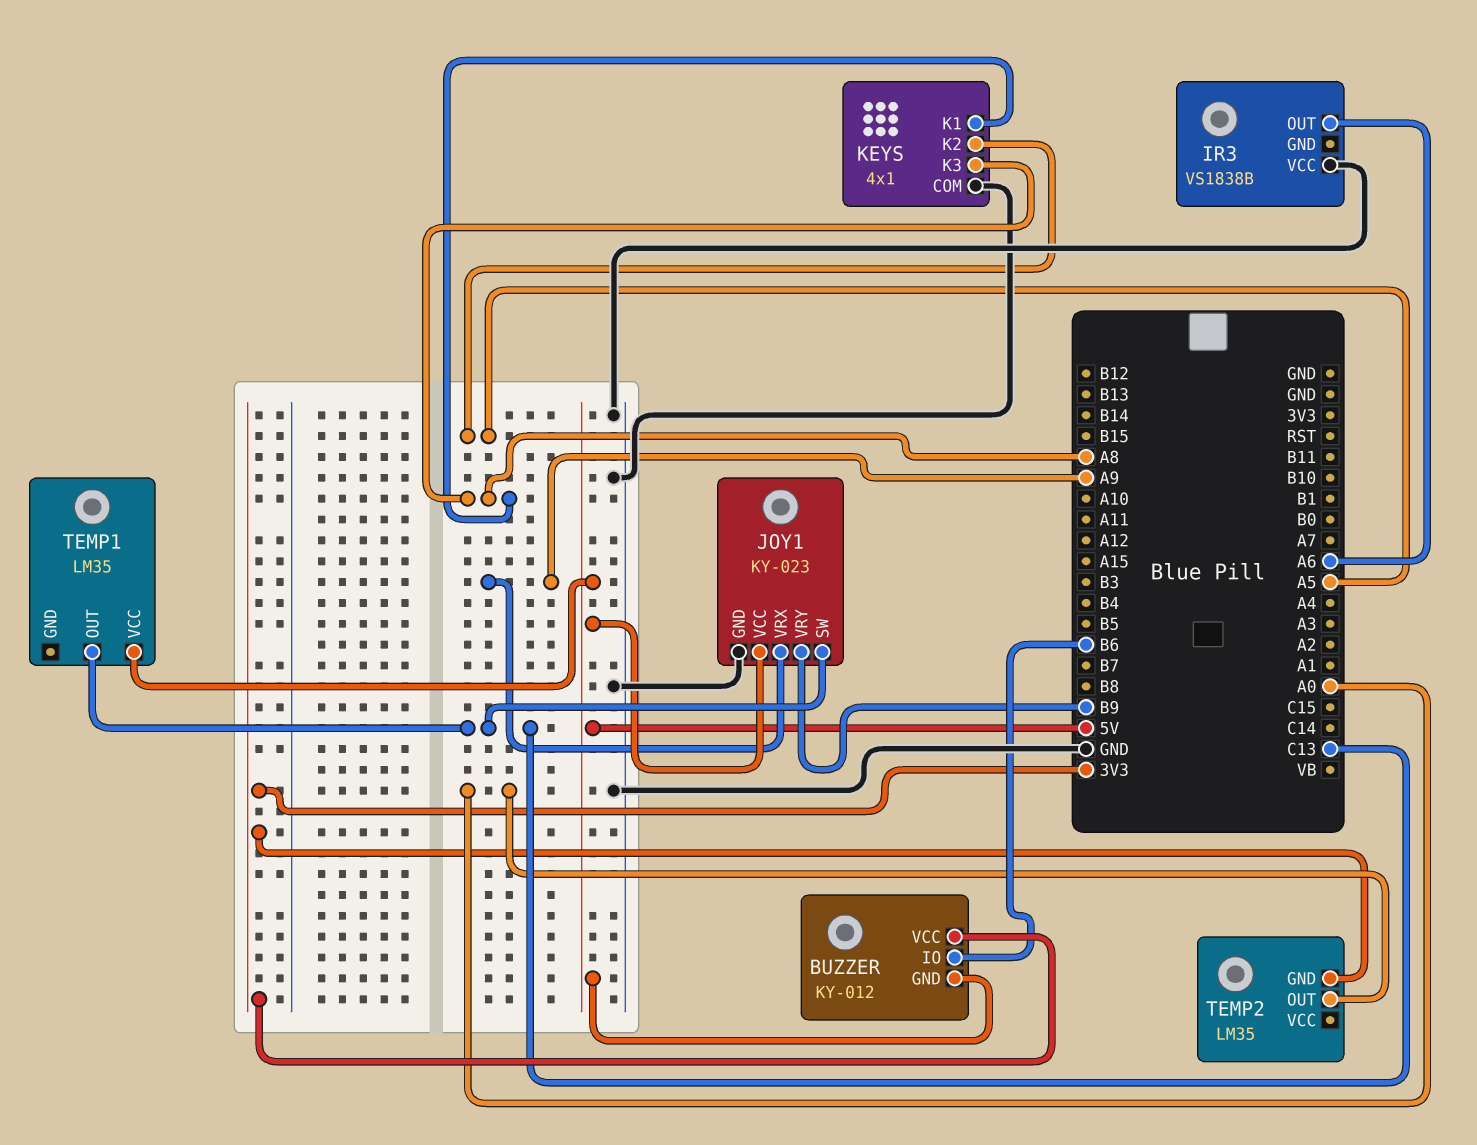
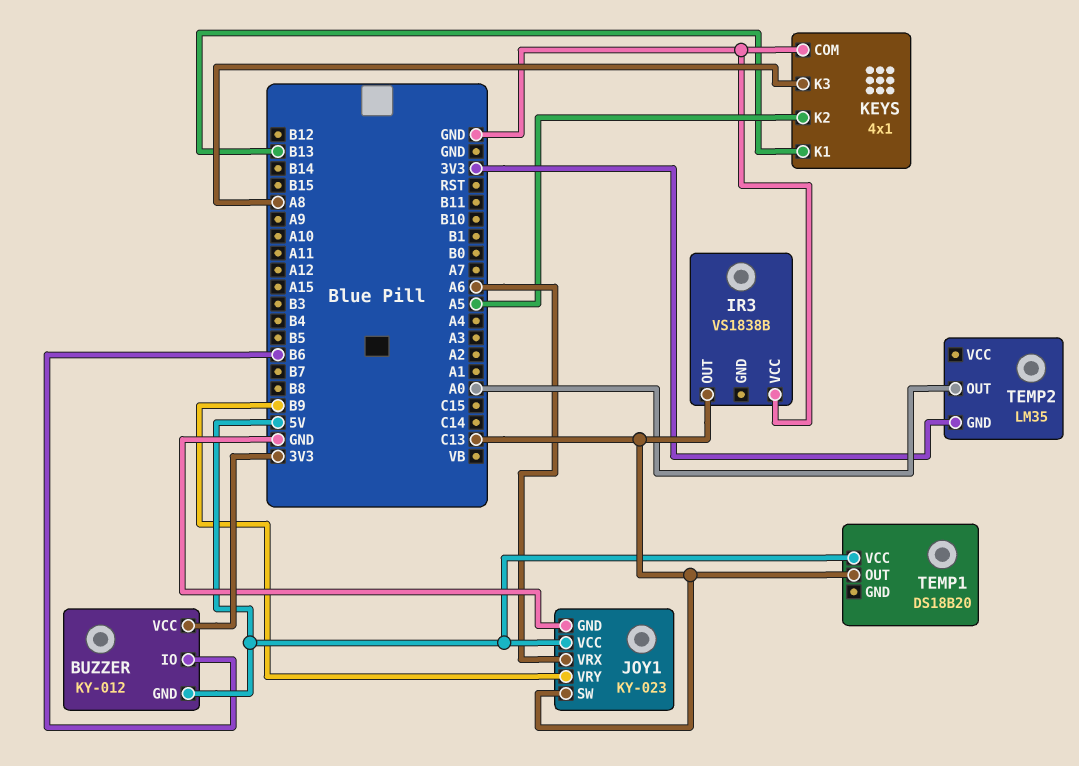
IR3 pin OUT: A6 -> C13
JOY1 pin VRX: A9 -> A6
KEYS pin K1: A8 -> B13
TEMP1: LM35 -> DS18B20

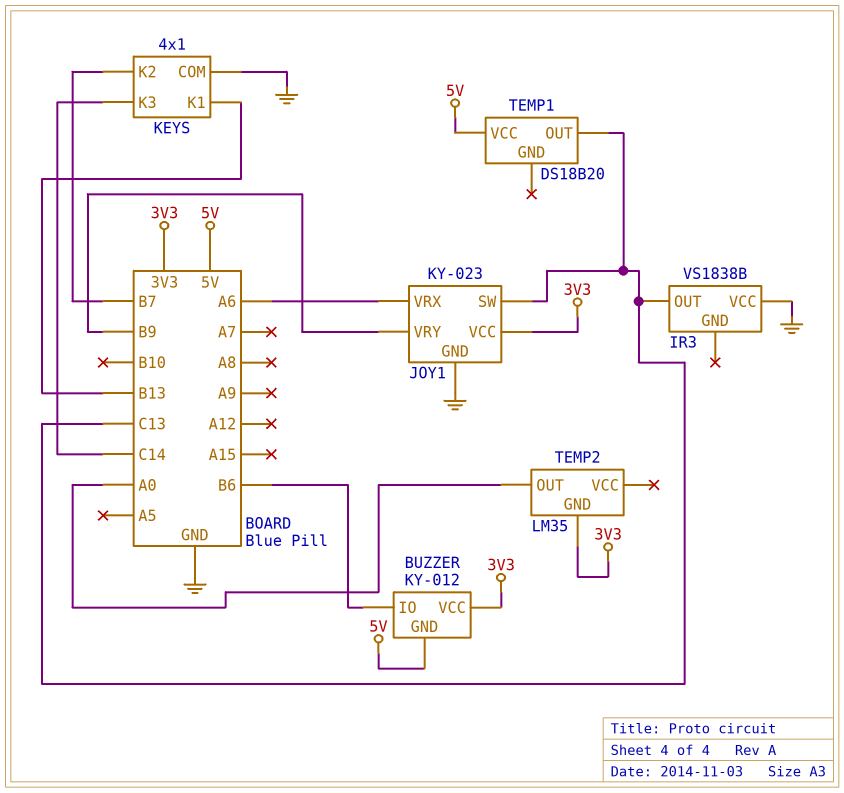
JOY1 pin VCC: 5V -> 3V3
KEYS pin K2: A5 -> B7
KEYS pin K3: A8 -> C14

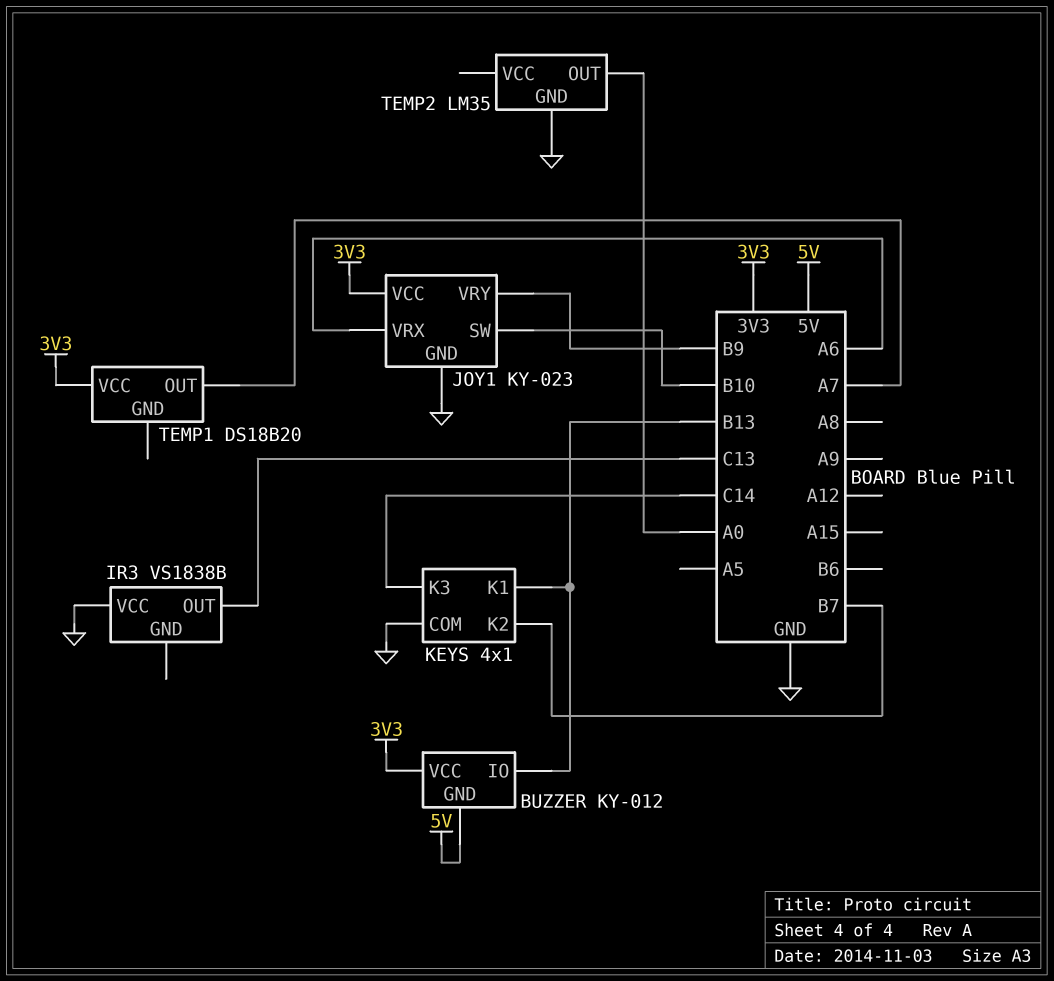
BUZZER pin IO: B6 -> B13
JOY1 pin SW: C13 -> B10
TEMP1 pin OUT: C13 -> A7
TEMP1 pin VCC: 5V -> 3V3
TEMP2 pin GND: 3V3 -> GND

